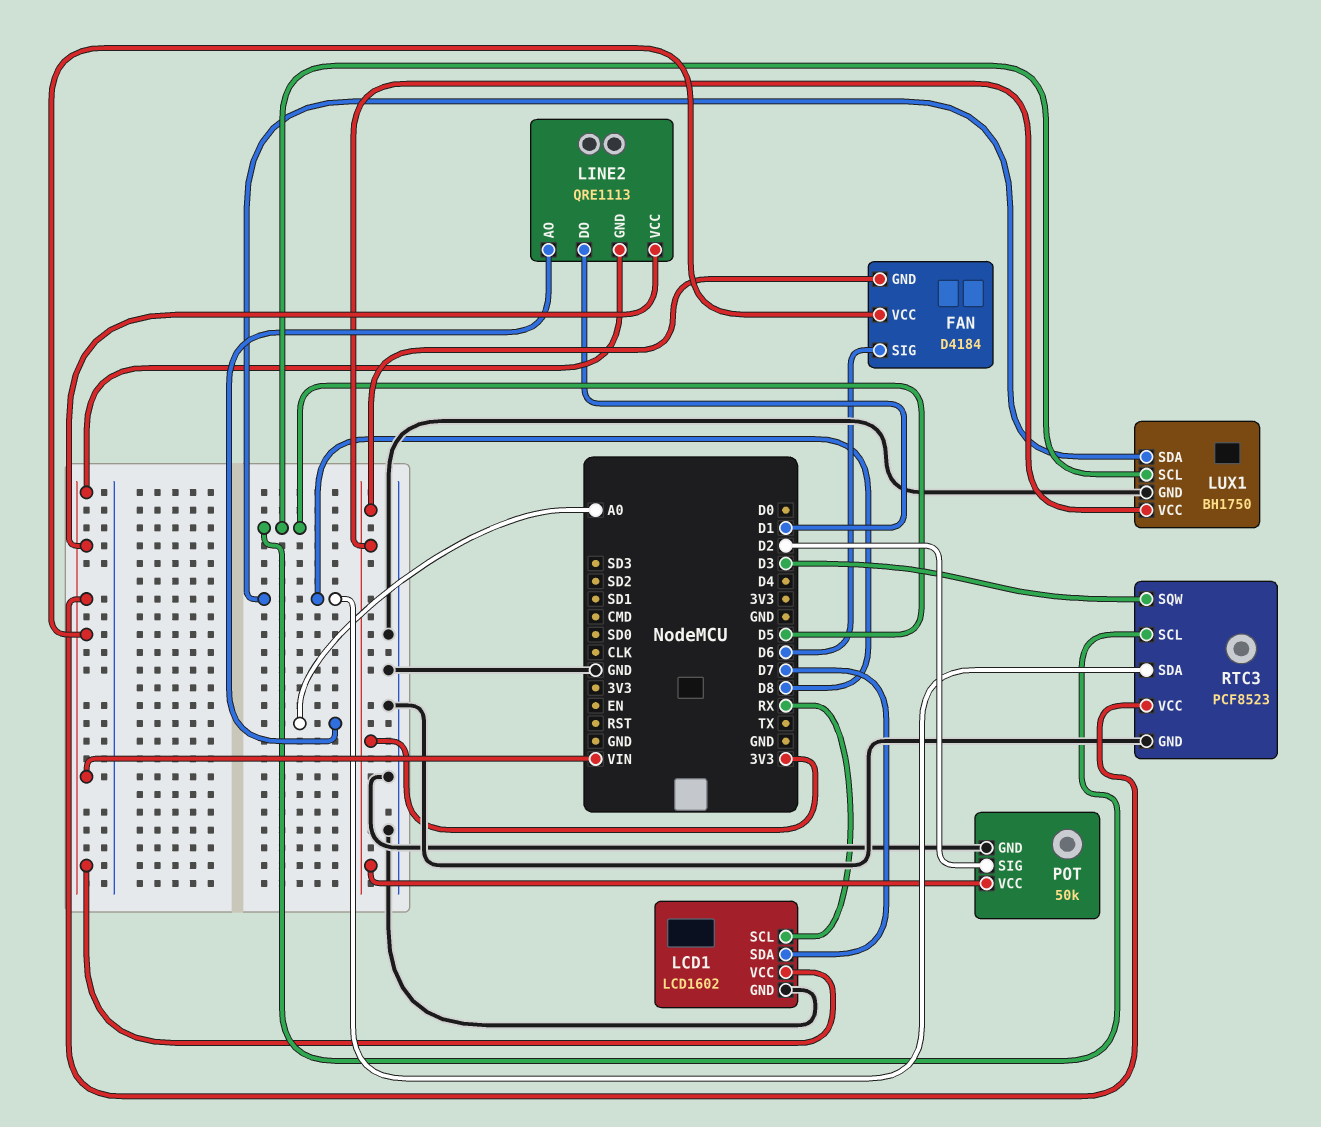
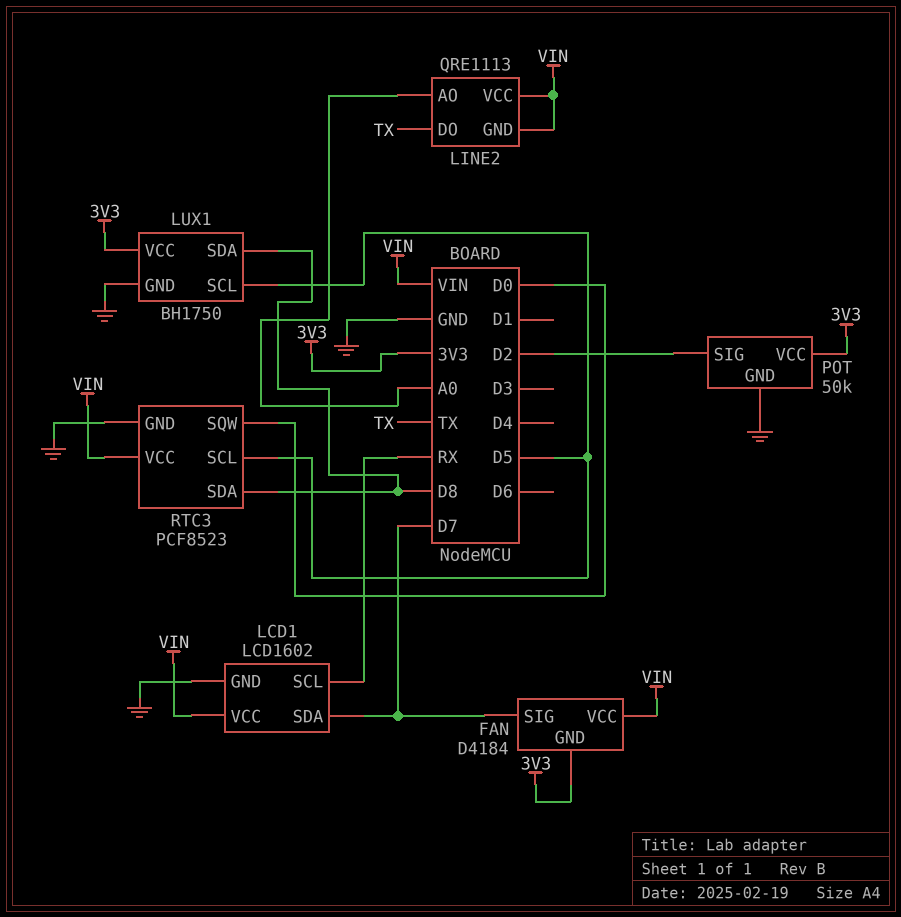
FAN pin SIG: D6 -> D7
LINE2 pin DO: D1 -> TX
RTC3 pin SQW: D3 -> D0

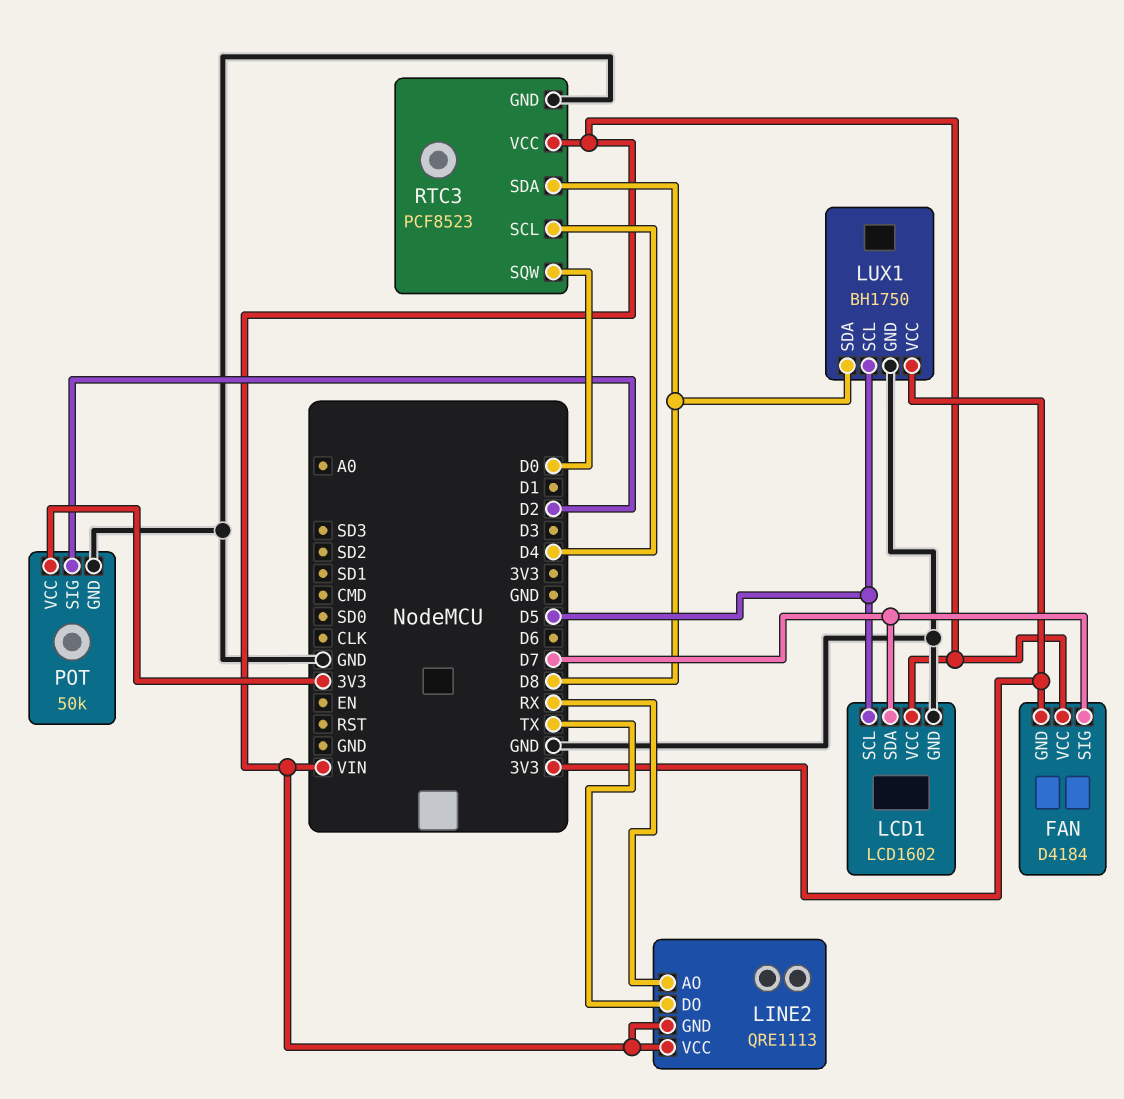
LCD1 pin SCL: RX -> D5
LINE2 pin AO: A0 -> RX
RTC3 pin SCL: D5 -> D4

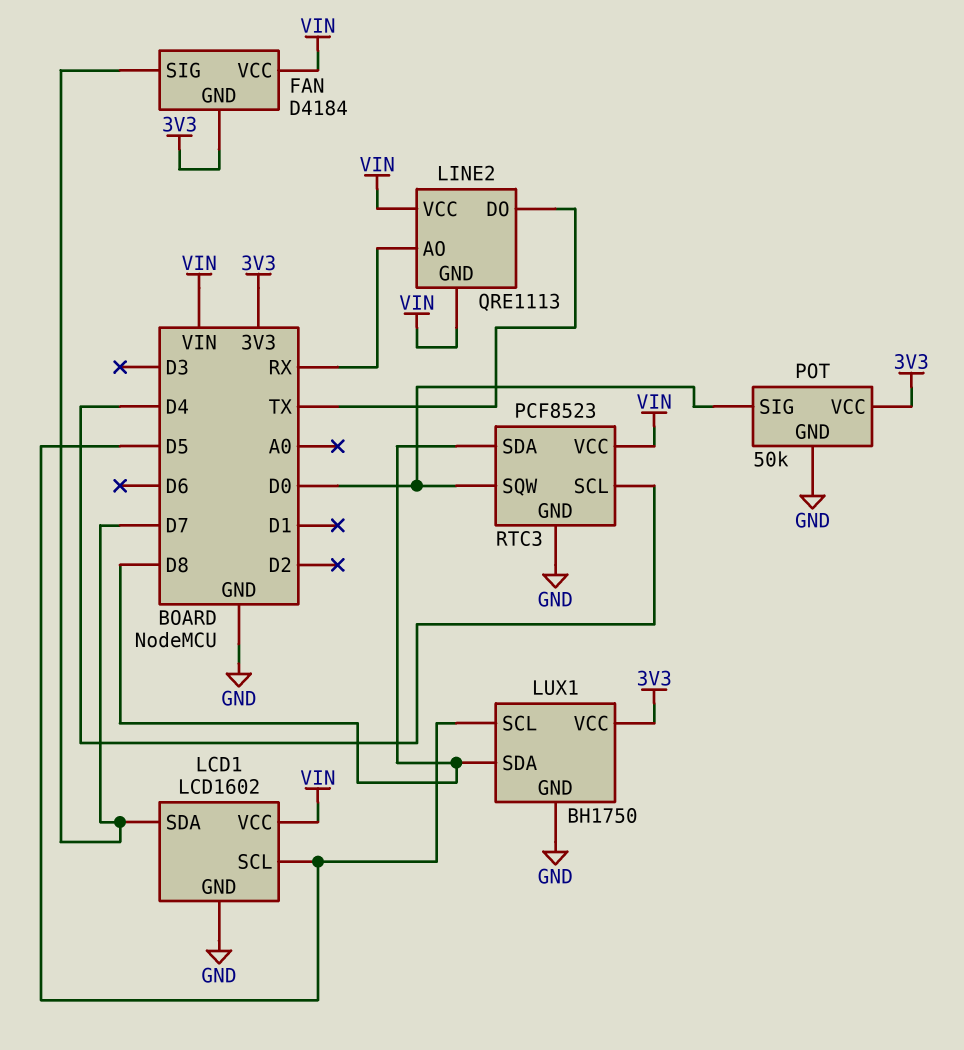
POT pin SIG: D2 -> D0

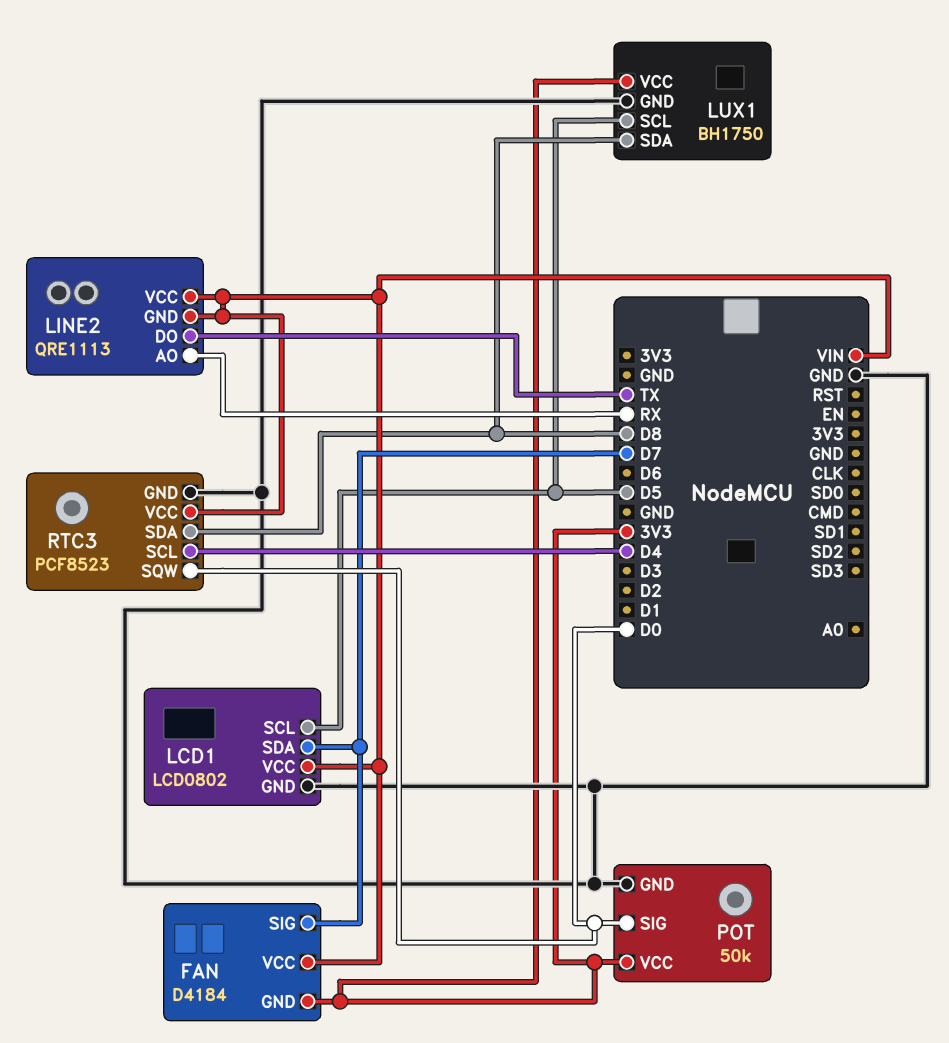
LCD1: LCD1602 -> LCD0802

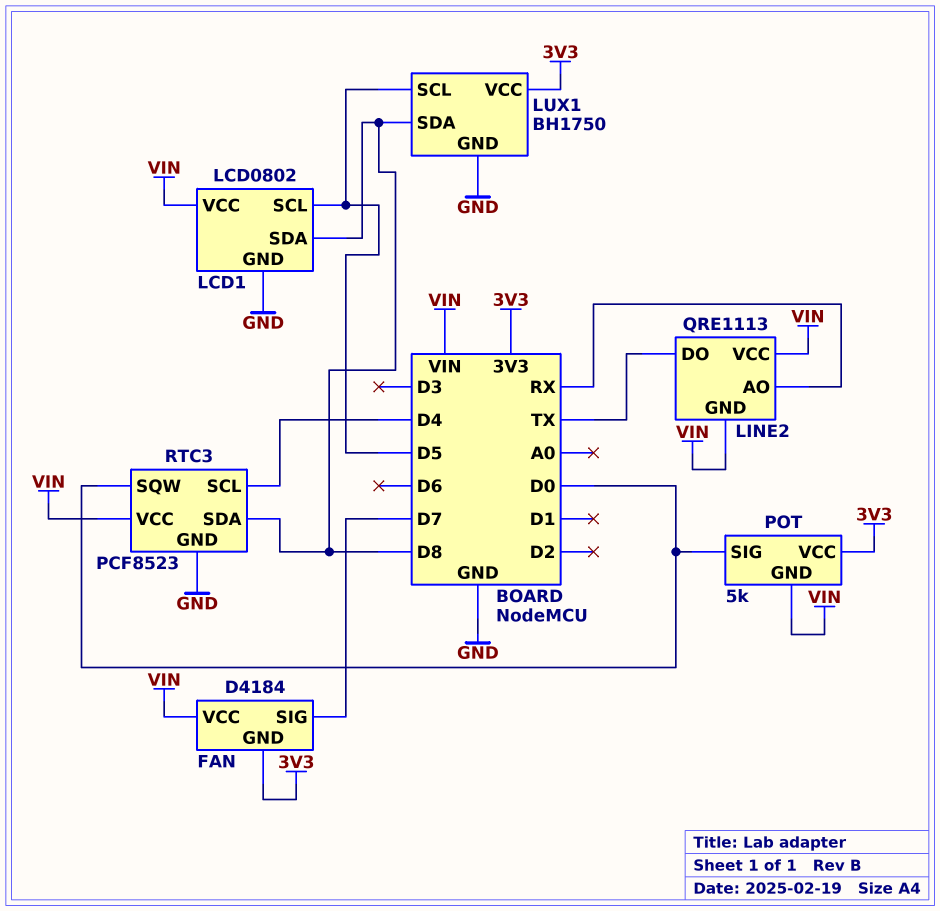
LCD1 pin SDA: D7 -> D8
POT: 50k -> 5k
POT pin GND: GND -> VIN

